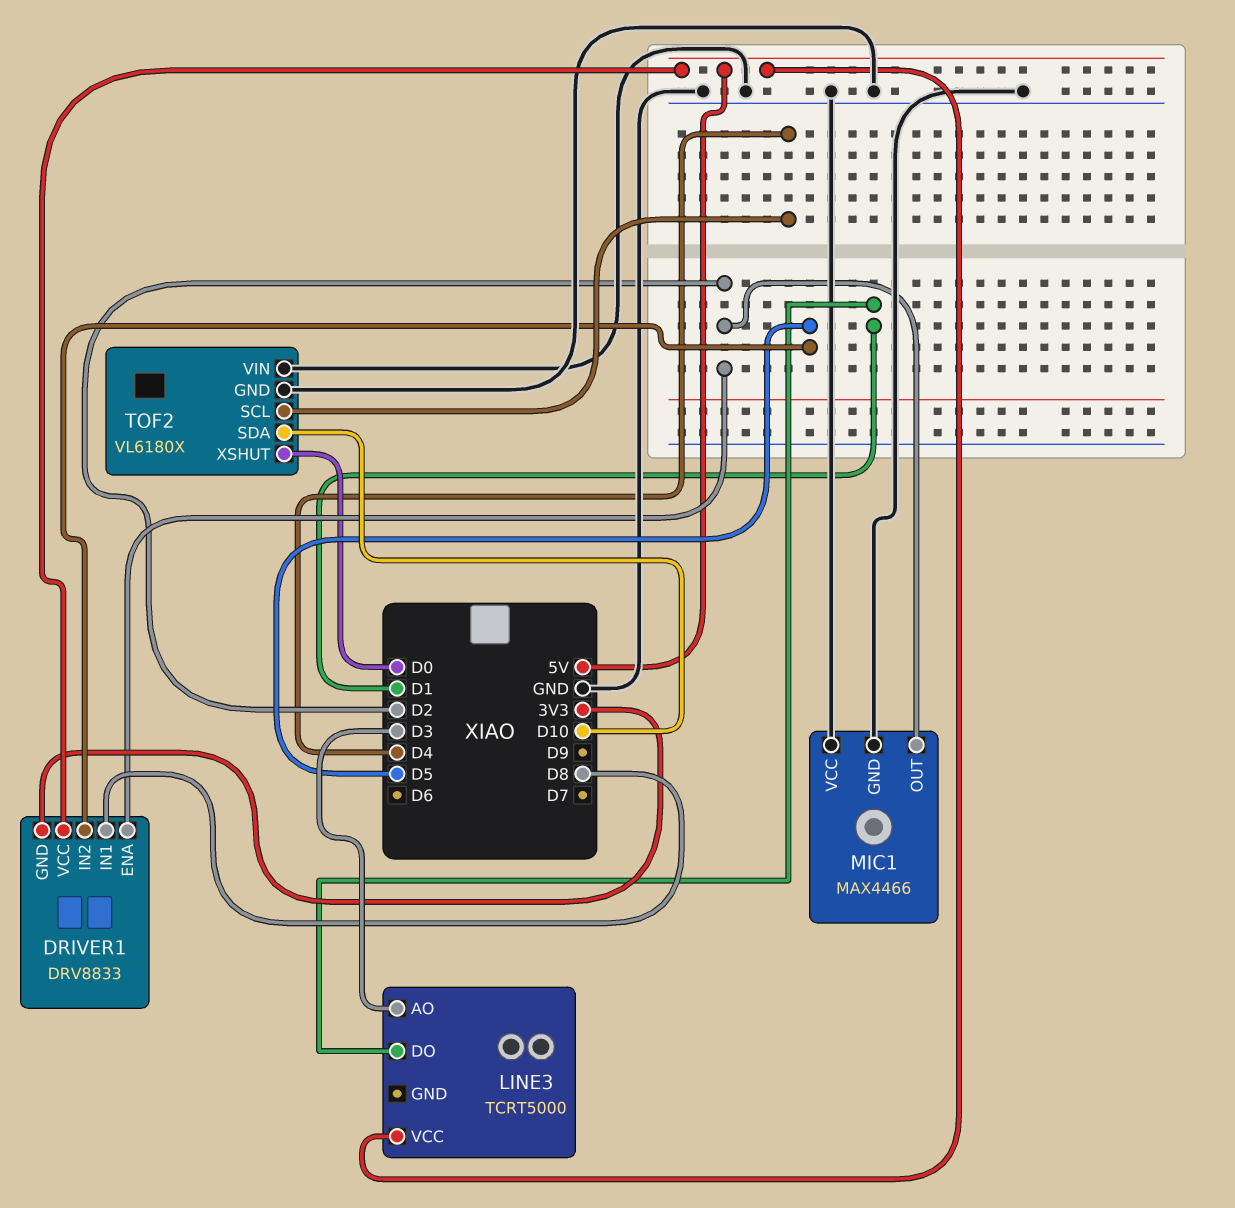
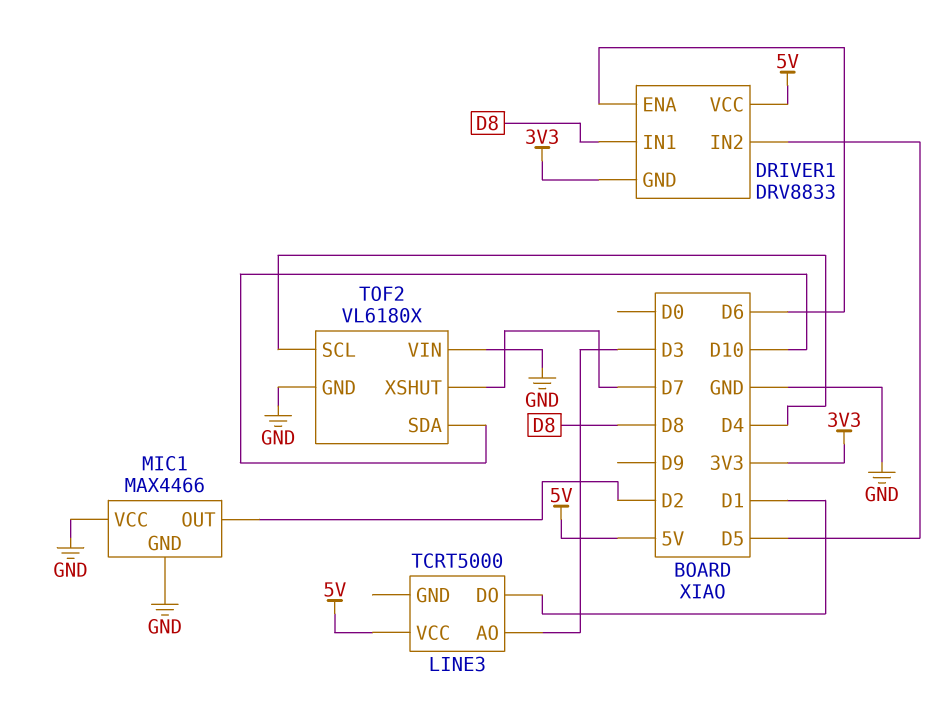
DRIVER1 pin ENA: D2 -> D6
TOF2 pin XSHUT: D0 -> D7

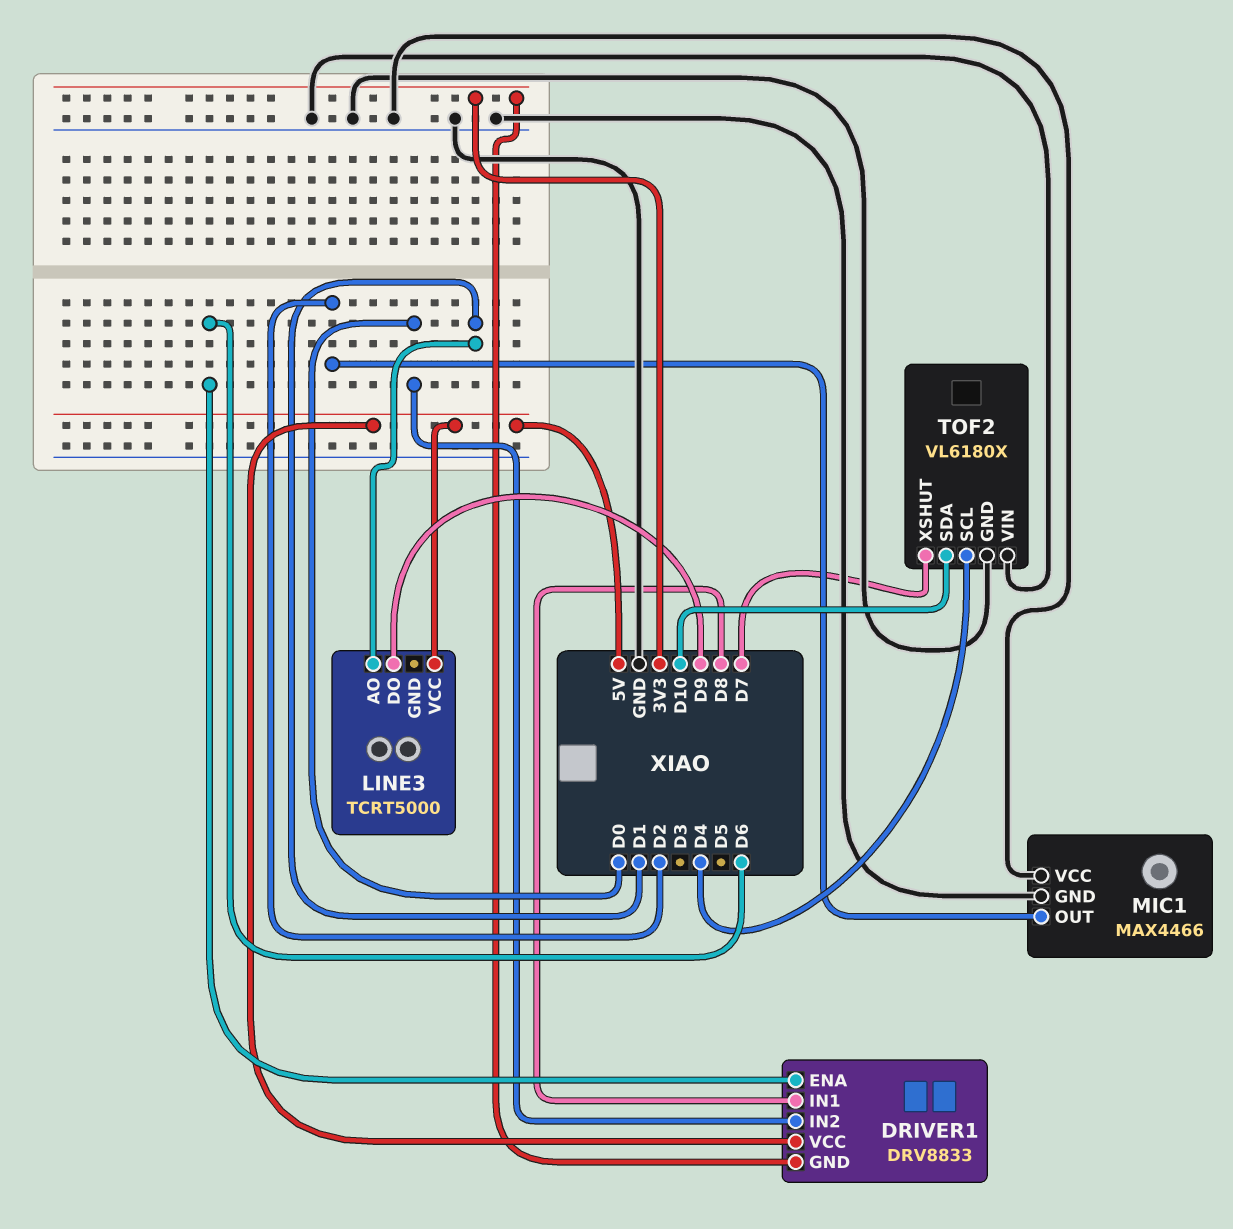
DRIVER1 pin IN2: D5 -> D0
LINE3 pin AO: D3 -> D1
LINE3 pin DO: D1 -> D9

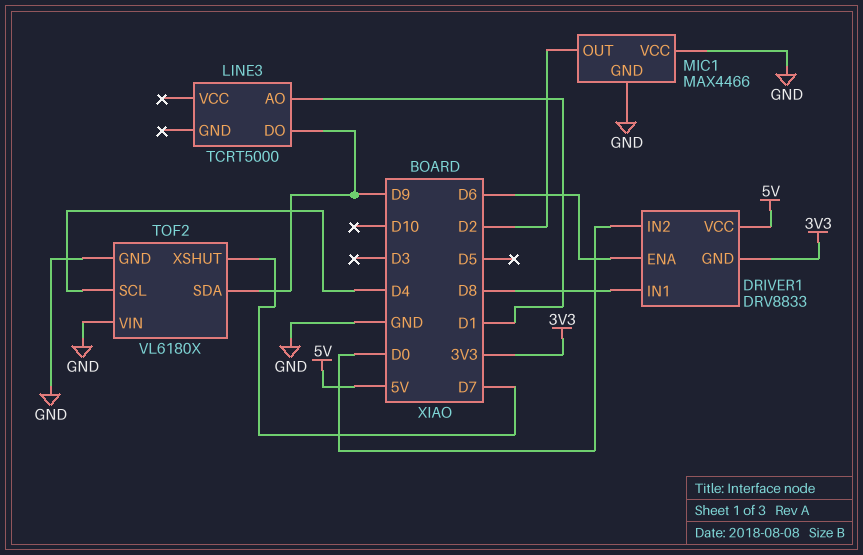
LINE3 pin VCC: 5V -> none
TOF2 pin SDA: D10 -> D9

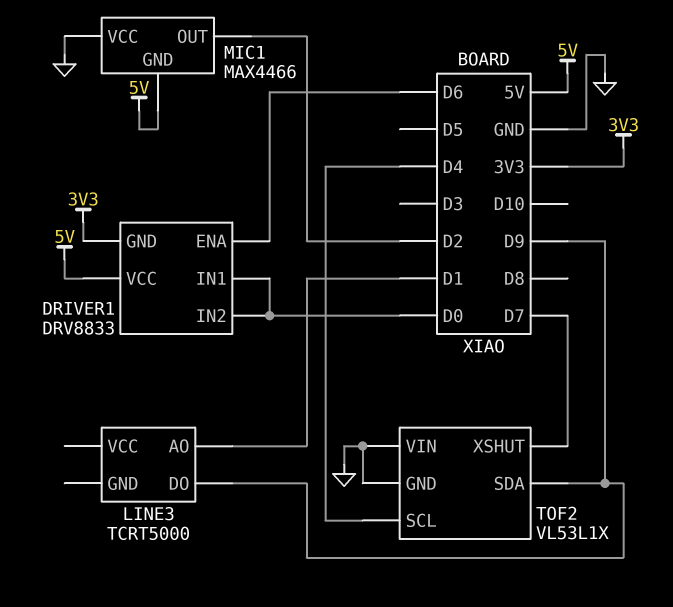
DRIVER1 pin IN1: D8 -> D0
MIC1 pin GND: GND -> 5V
TOF2: VL6180X -> VL53L1X

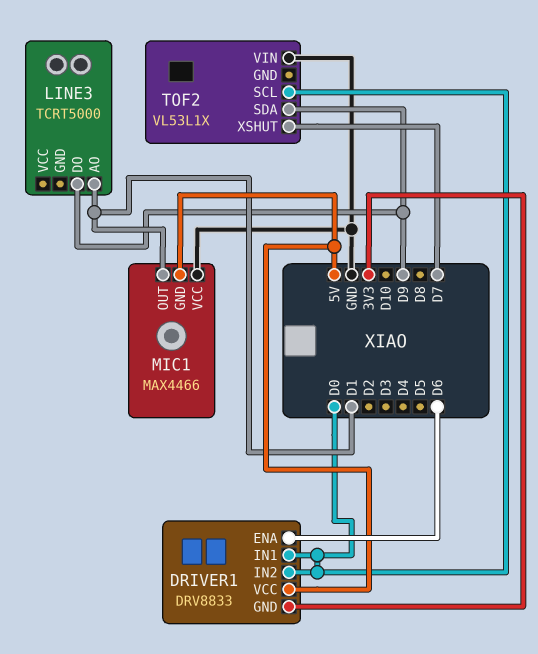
MIC1 pin OUT: D2 -> D1
TOF2 pin GND: GND -> none
TOF2 pin SCL: D4 -> D0

